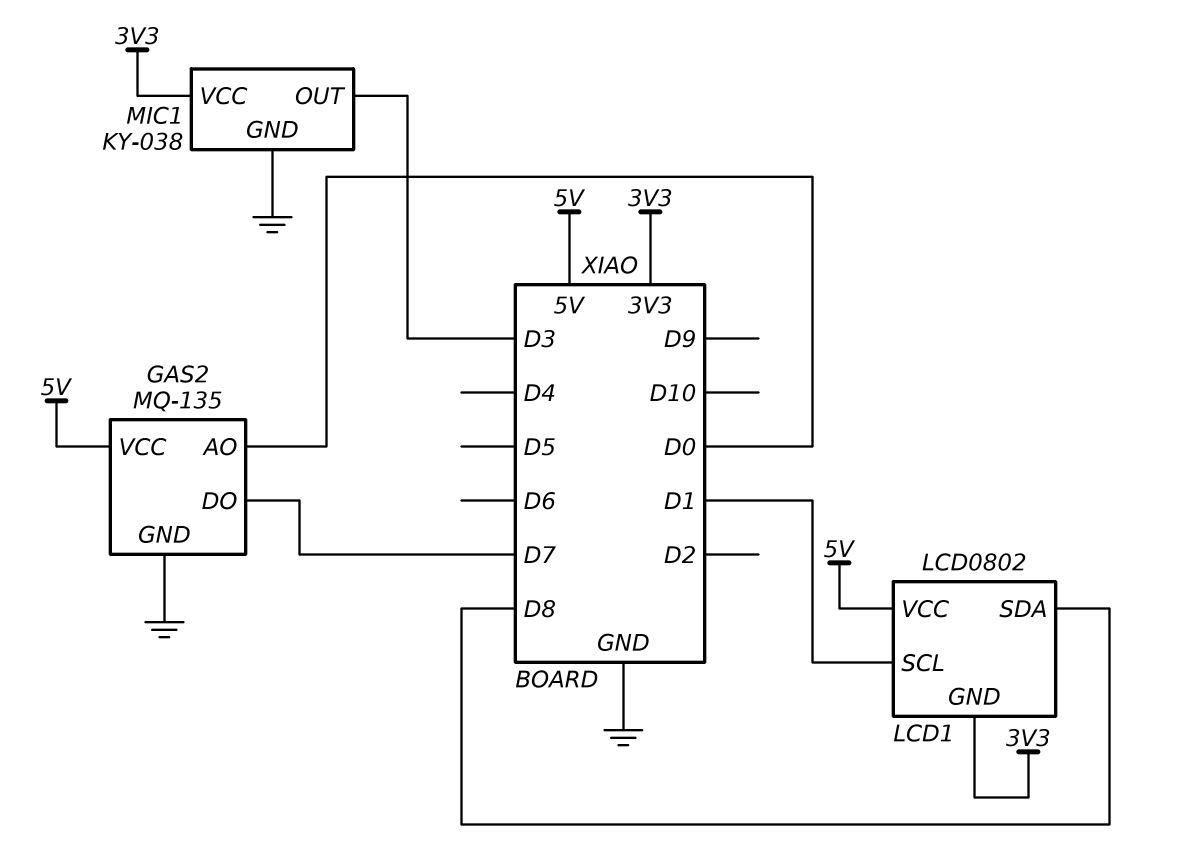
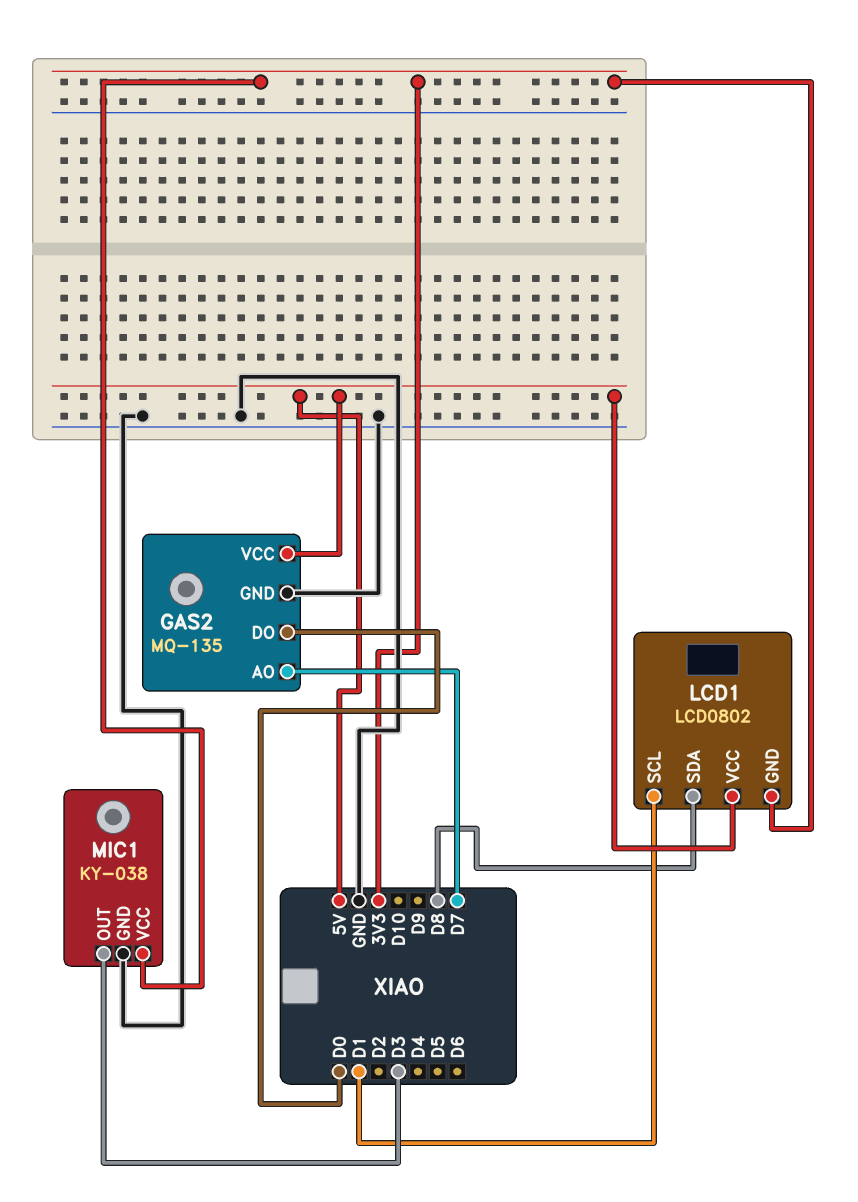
GAS2 pin AO: D0 -> D7
GAS2 pin DO: D7 -> D0

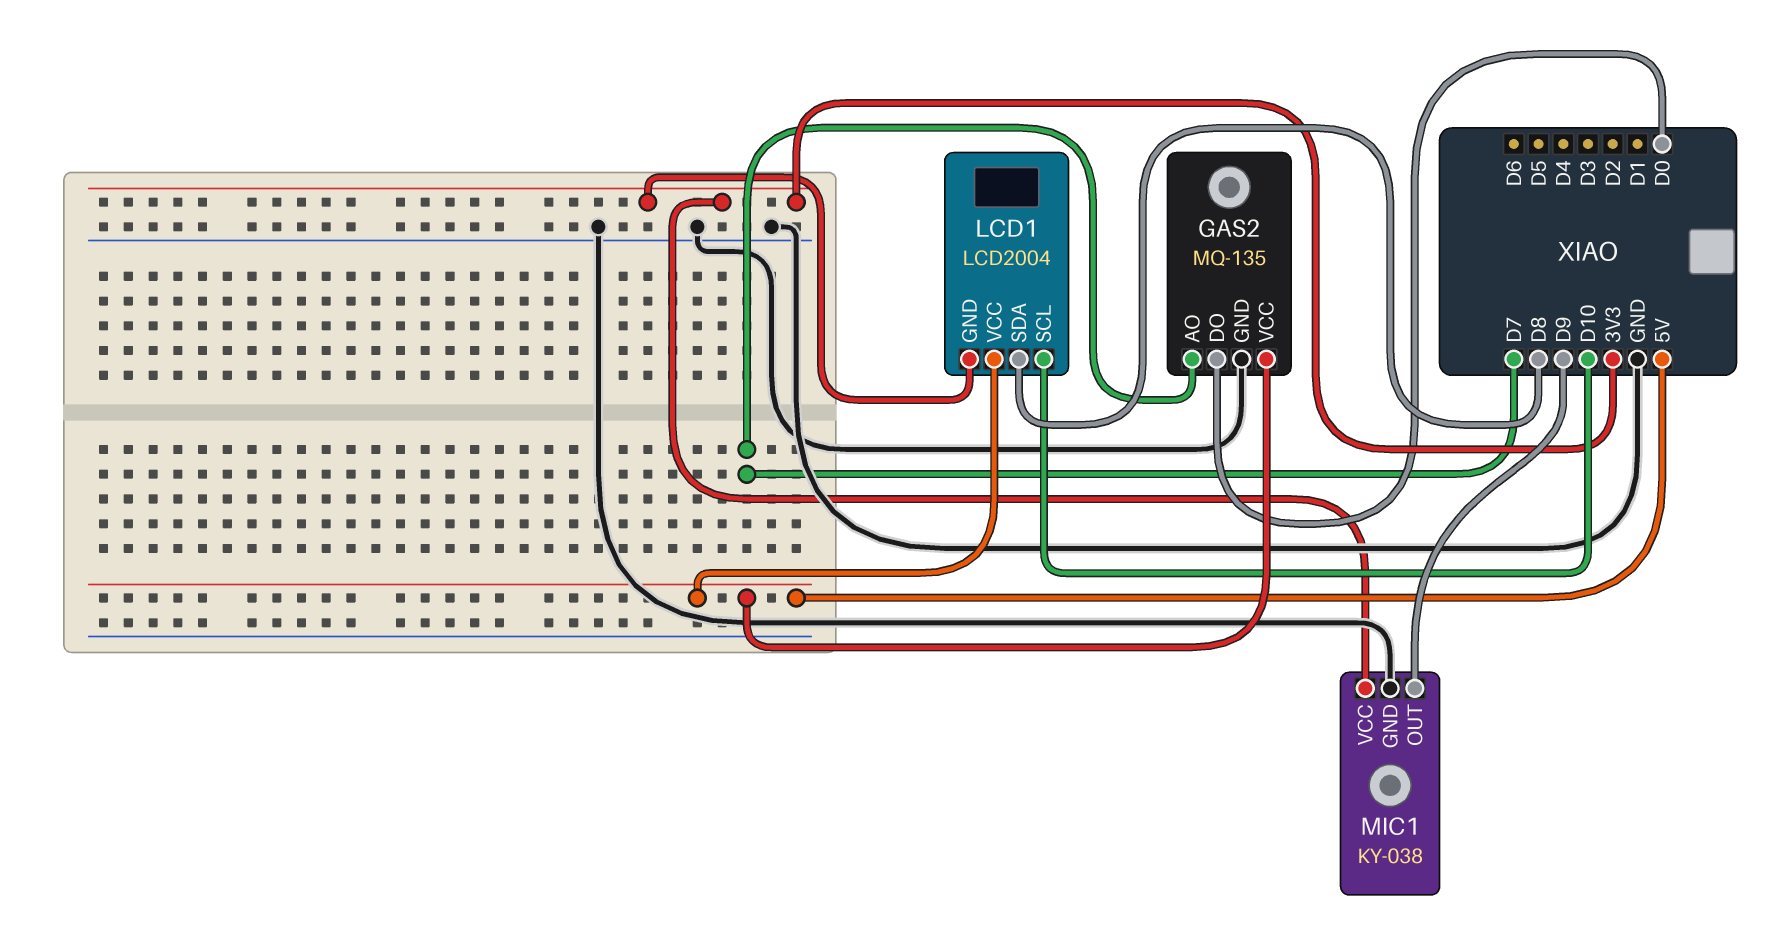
LCD1: LCD0802 -> LCD2004
LCD1 pin SCL: D1 -> D10
MIC1 pin OUT: D3 -> D9

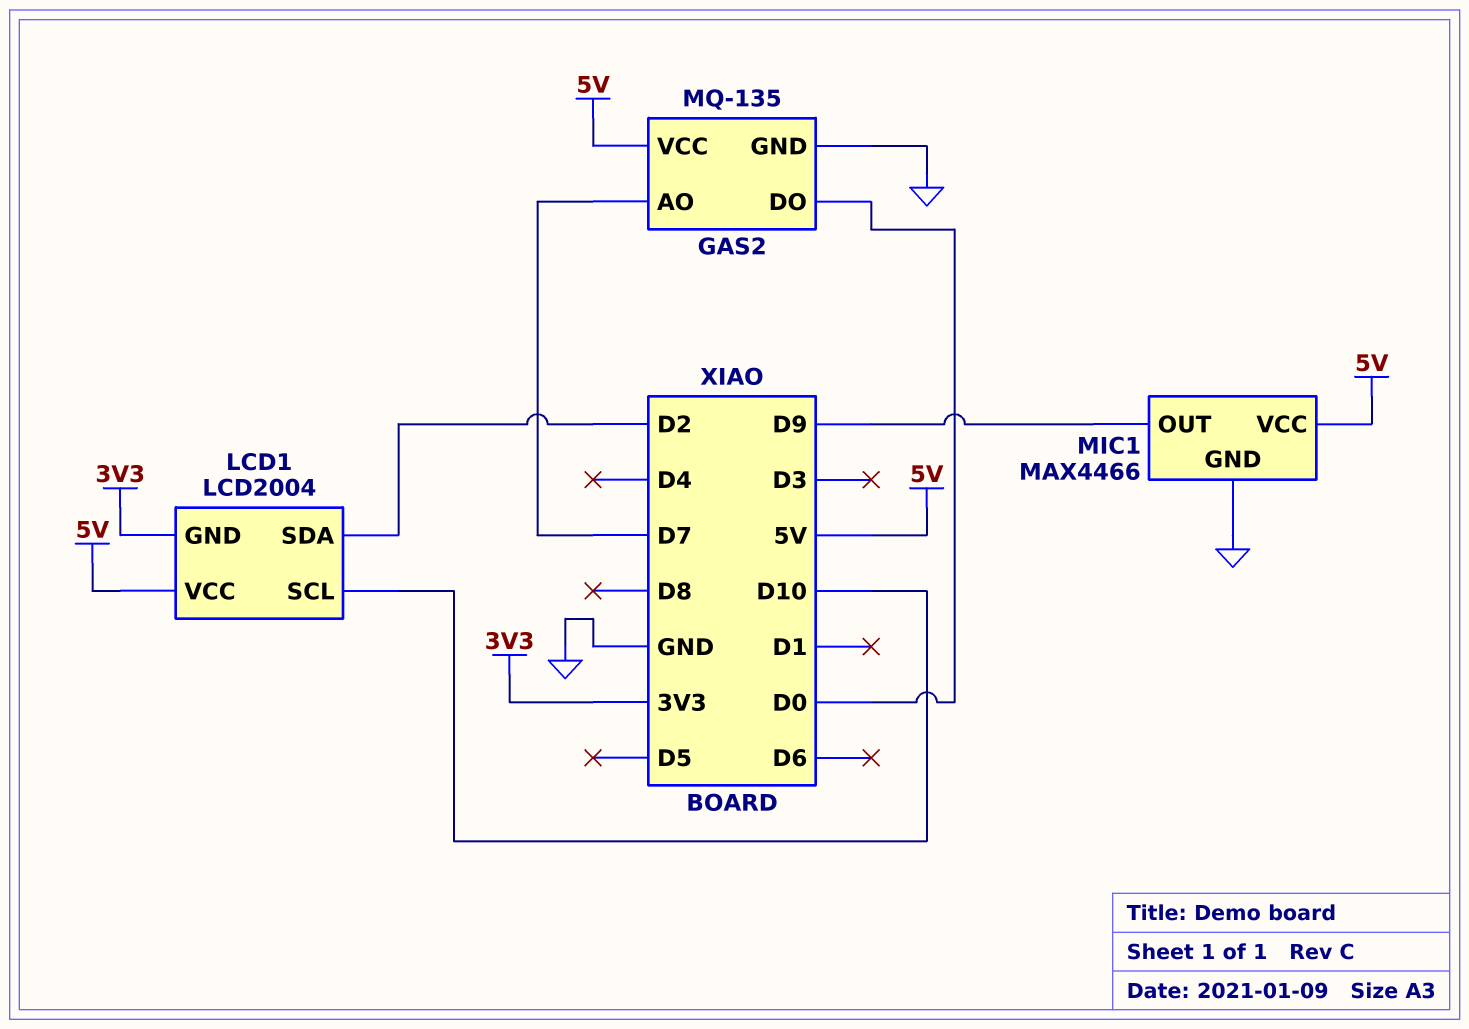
LCD1 pin SDA: D8 -> D2
MIC1: KY-038 -> MAX4466
MIC1 pin VCC: 3V3 -> 5V

